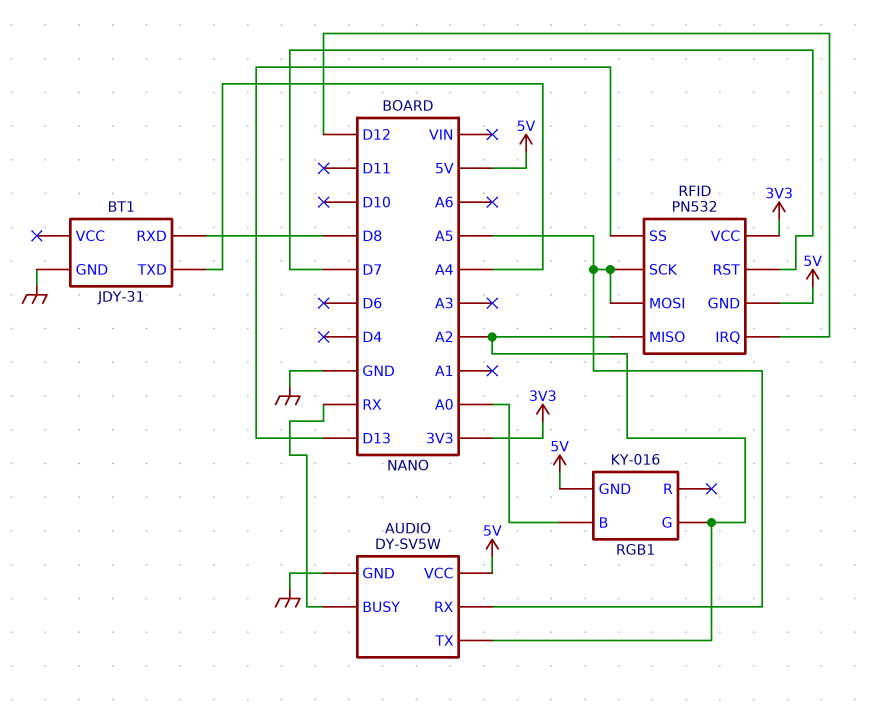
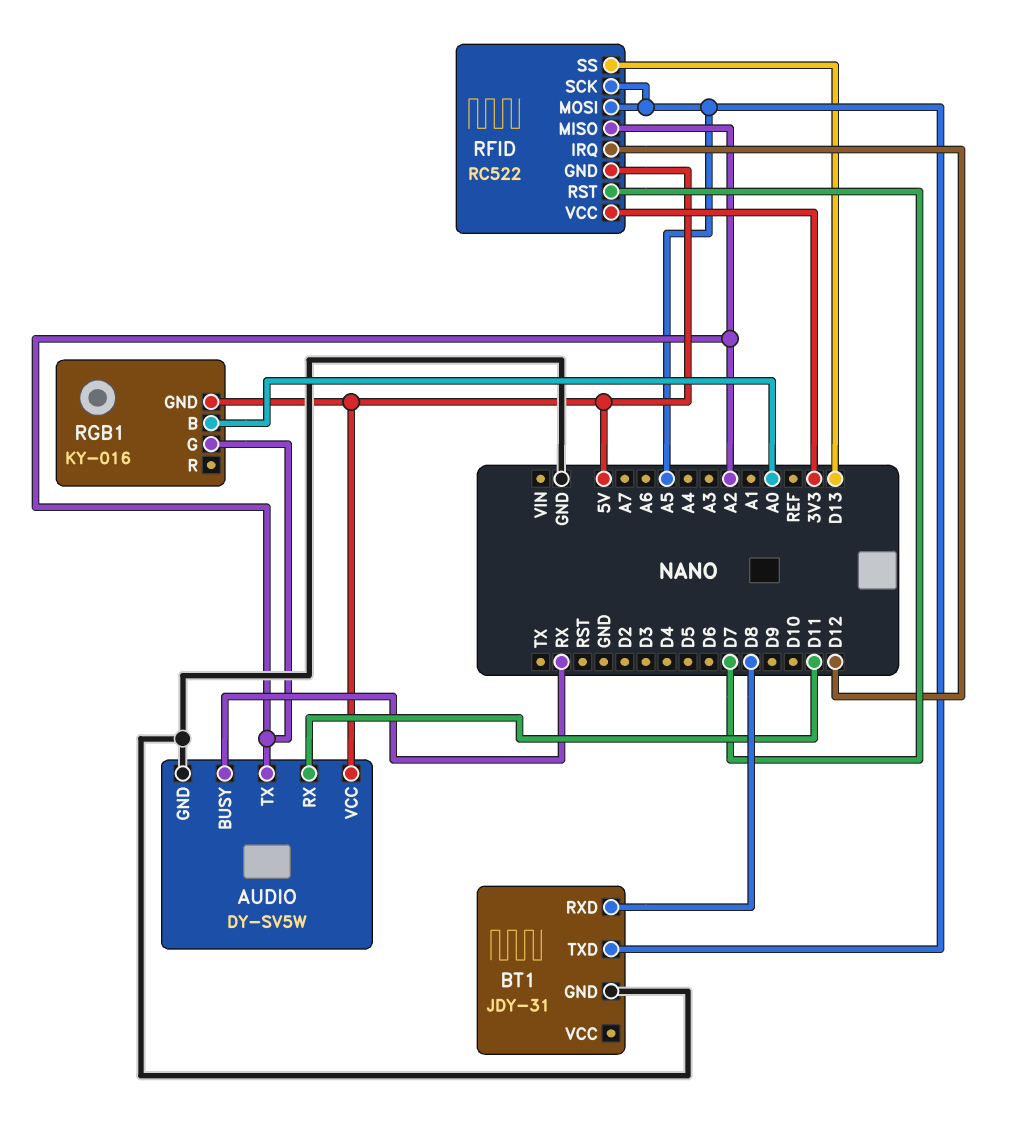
AUDIO pin RX: A5 -> D11
BT1 pin TXD: A4 -> A5
RFID: PN532 -> RC522

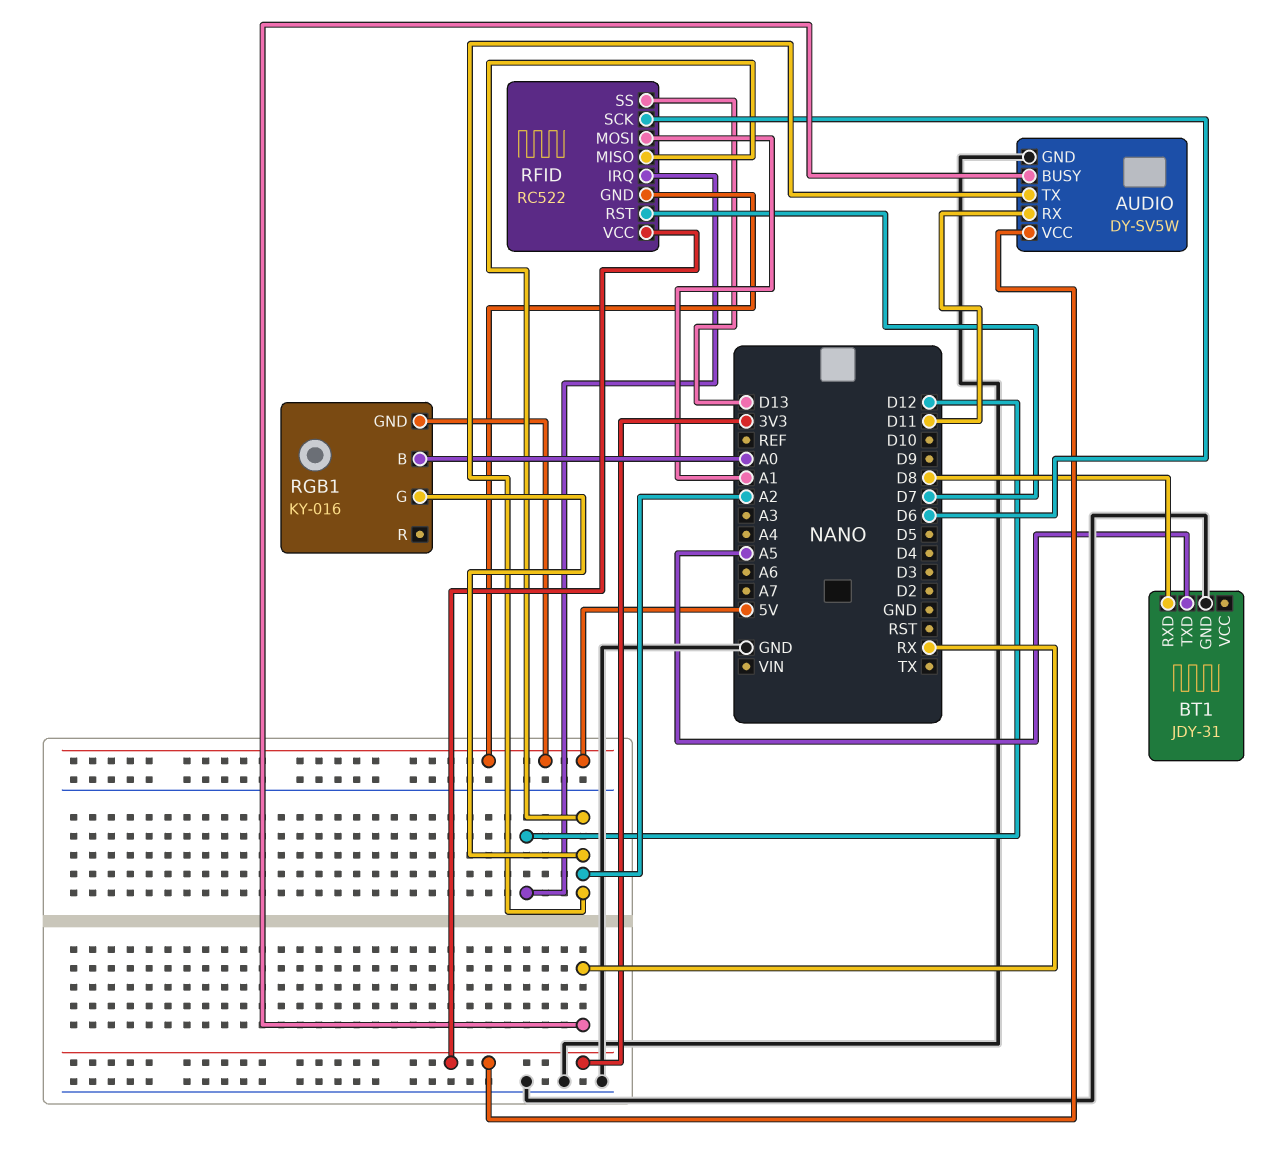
AUDIO pin VCC: 5V -> 3V3
RFID pin MOSI: A5 -> A1
RFID pin SCK: A5 -> D6

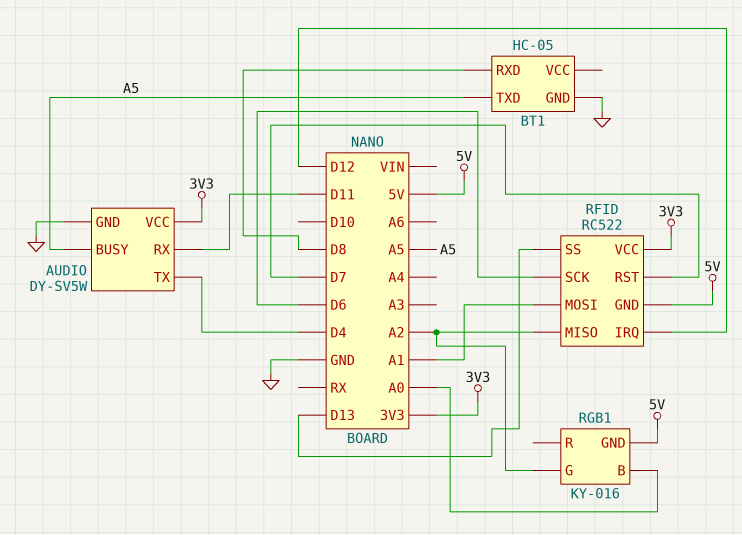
AUDIO pin BUSY: RX -> A5
AUDIO pin TX: A2 -> D4
BT1: JDY-31 -> HC-05

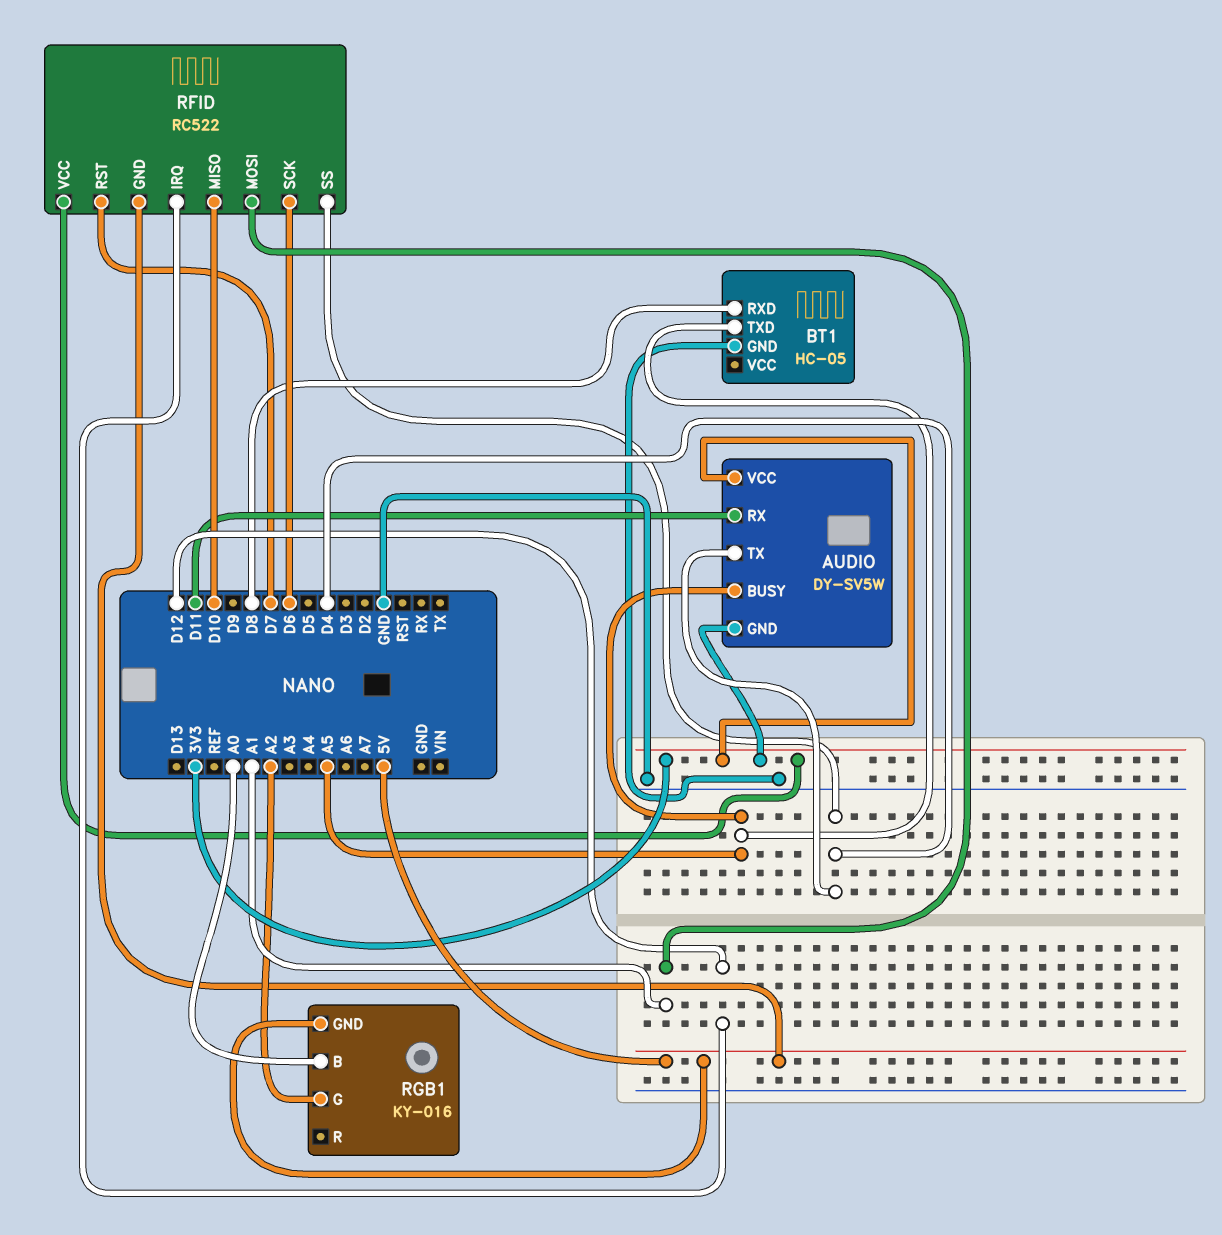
AUDIO pin GND: GND -> 3V3
RFID pin MISO: A2 -> D10
RFID pin SS: D13 -> D4

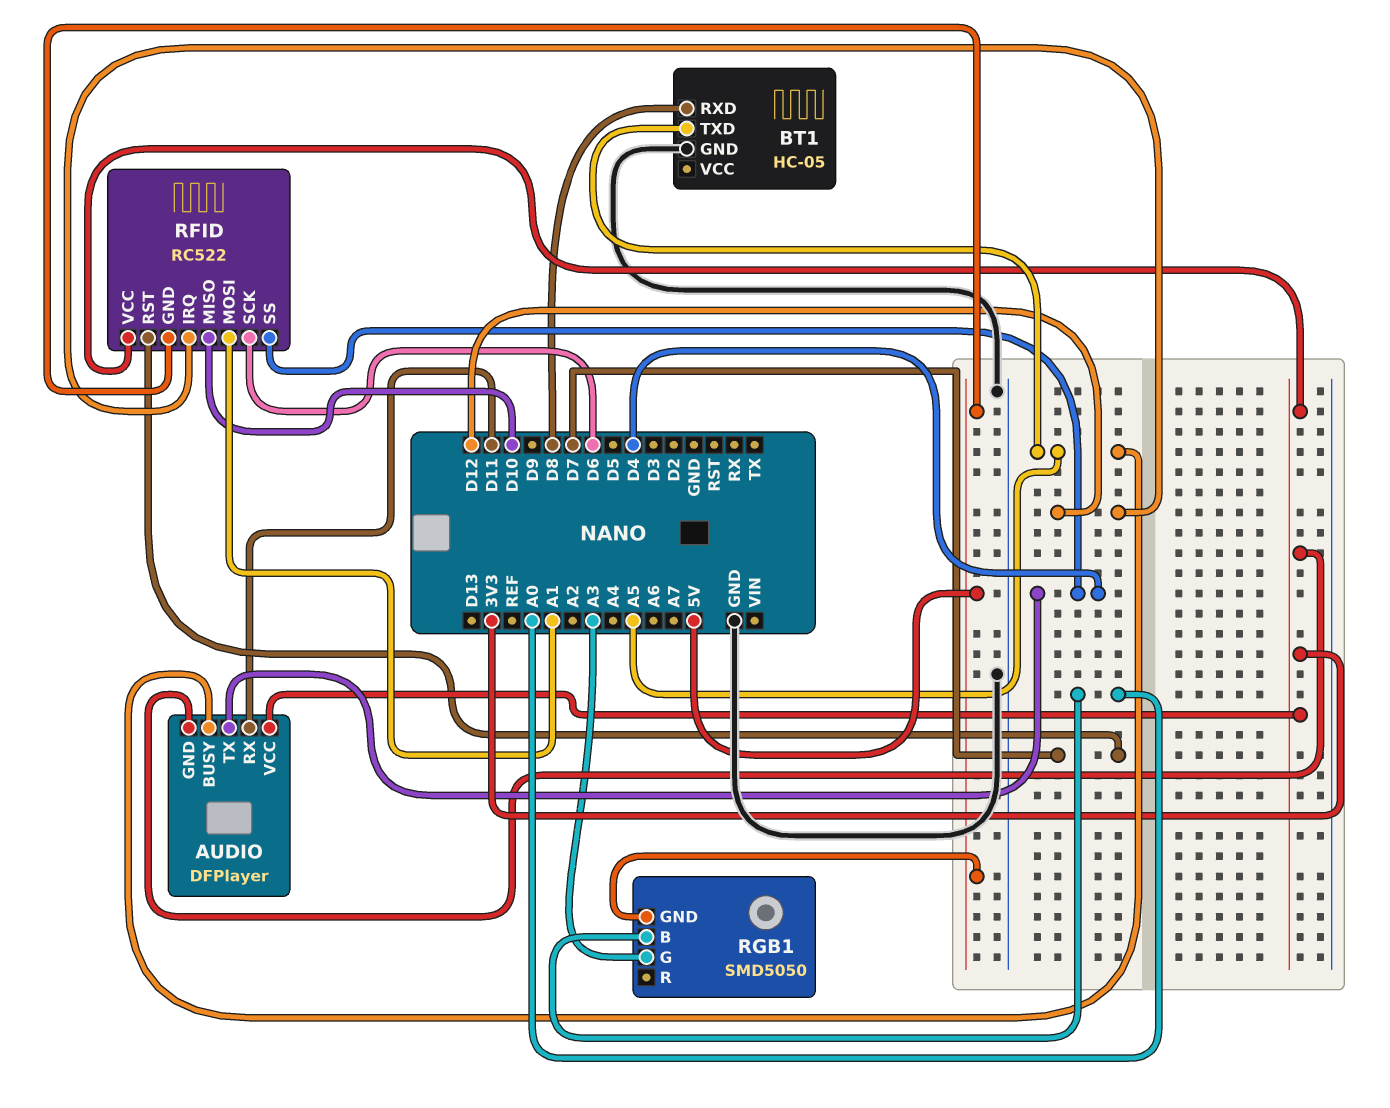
AUDIO: DY-SV5W -> DFPlayer
RGB1: KY-016 -> SMD5050
RGB1 pin G: A2 -> A3

